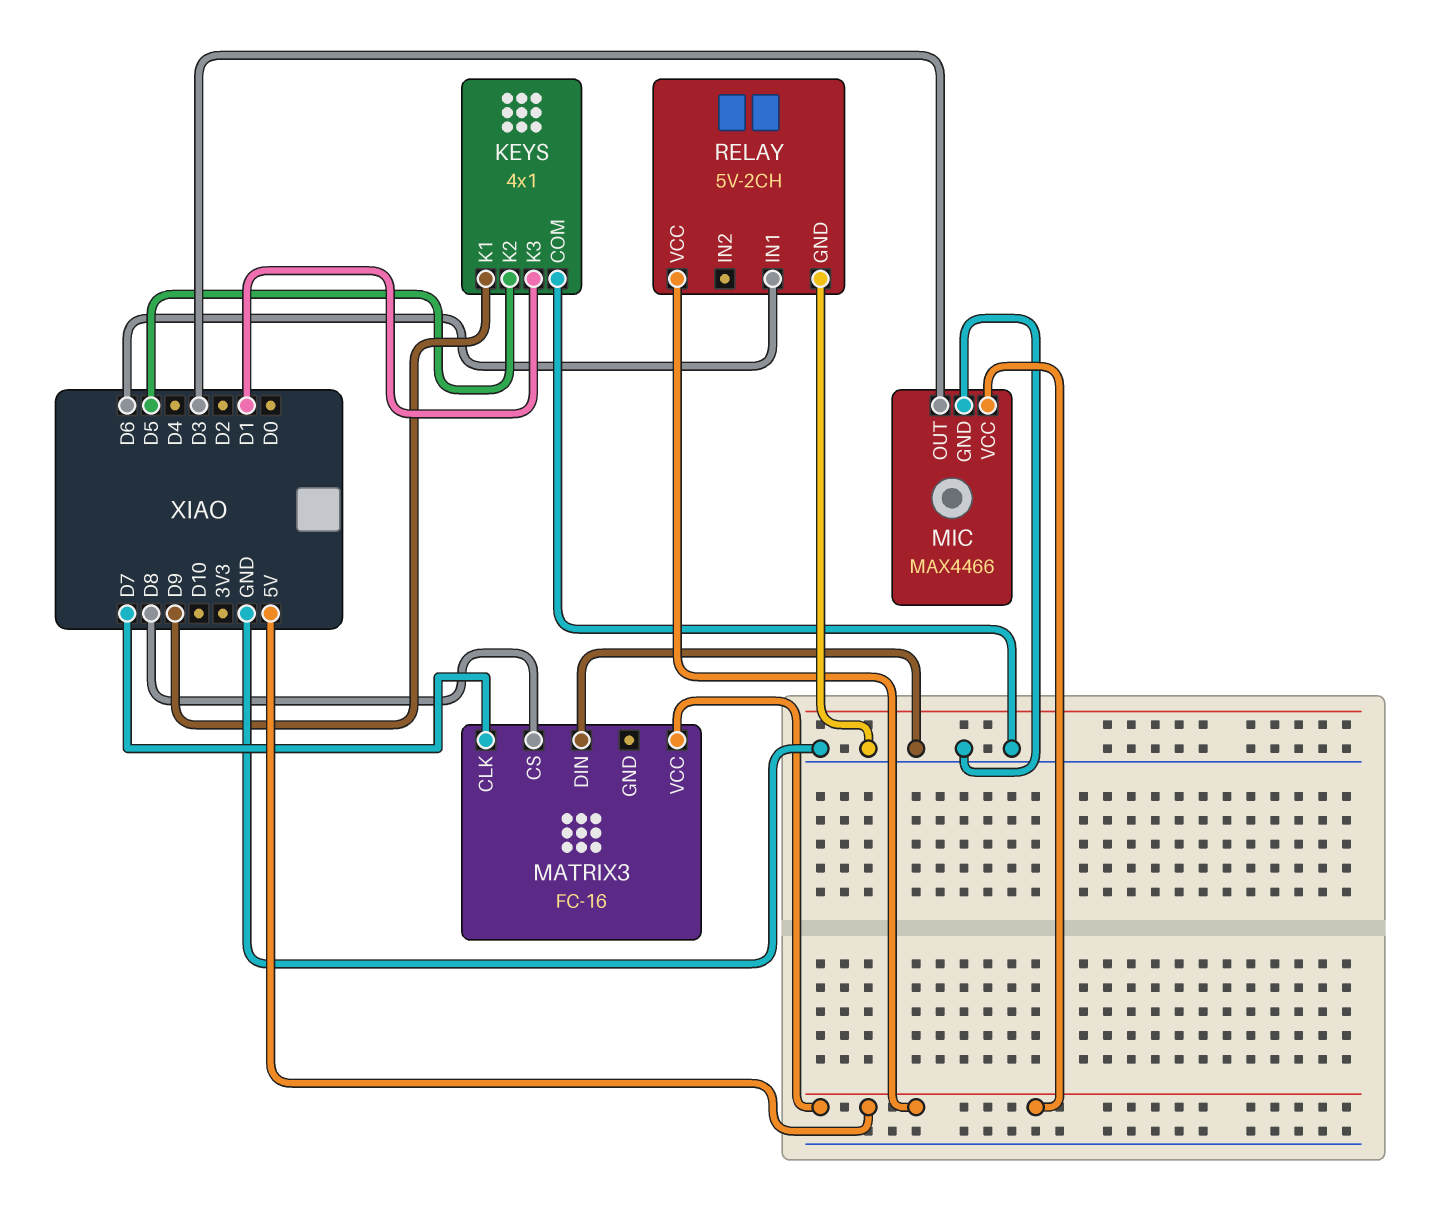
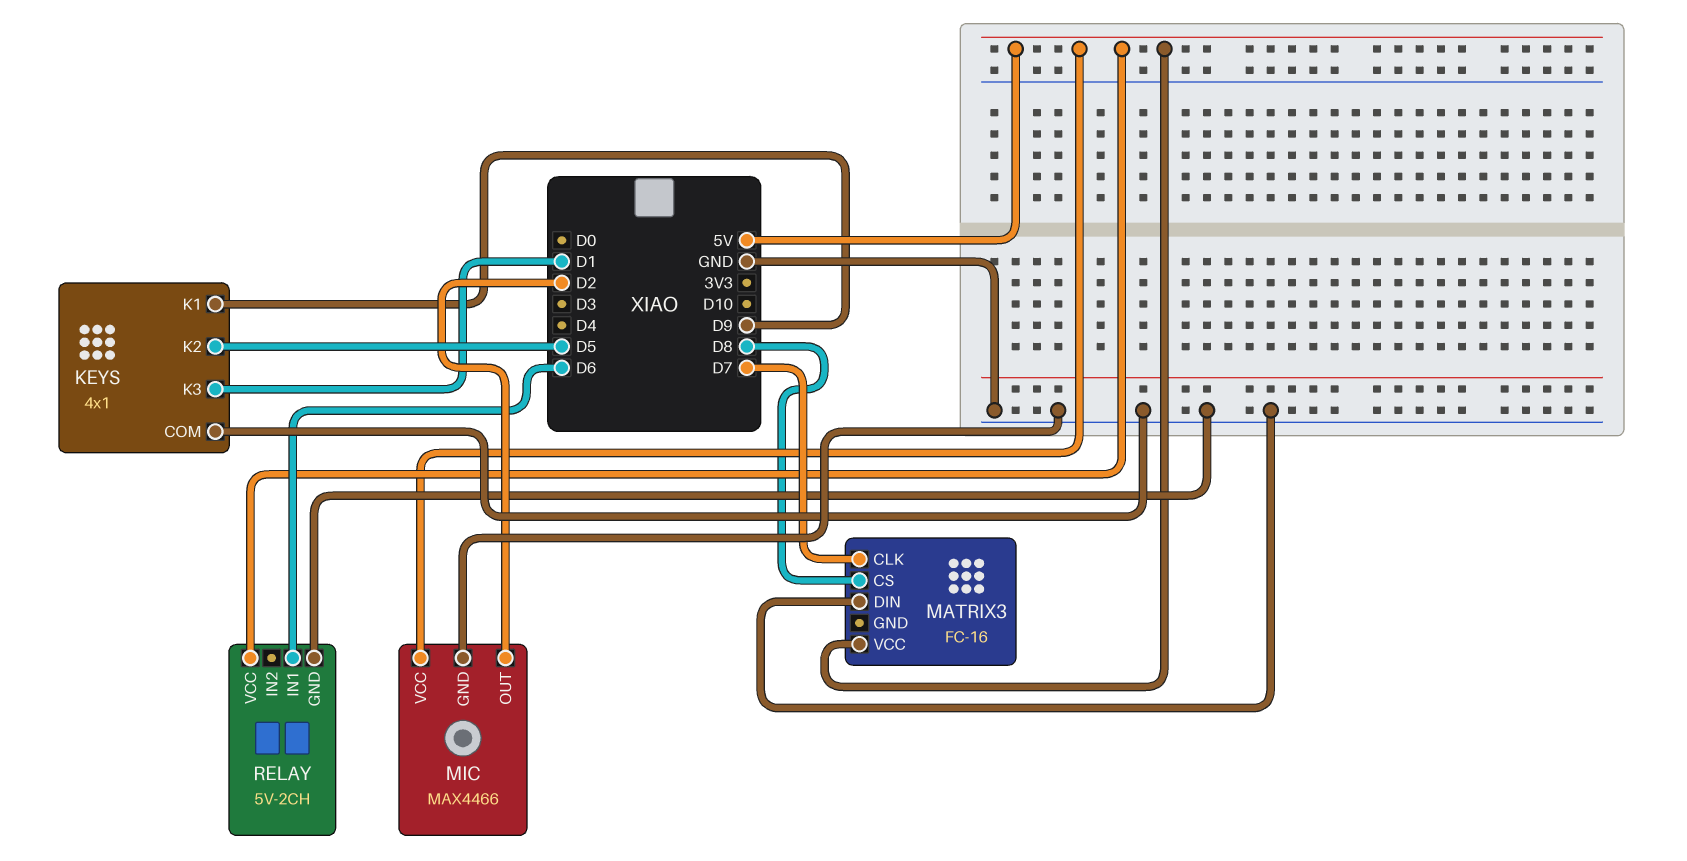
MIC pin OUT: D3 -> D2

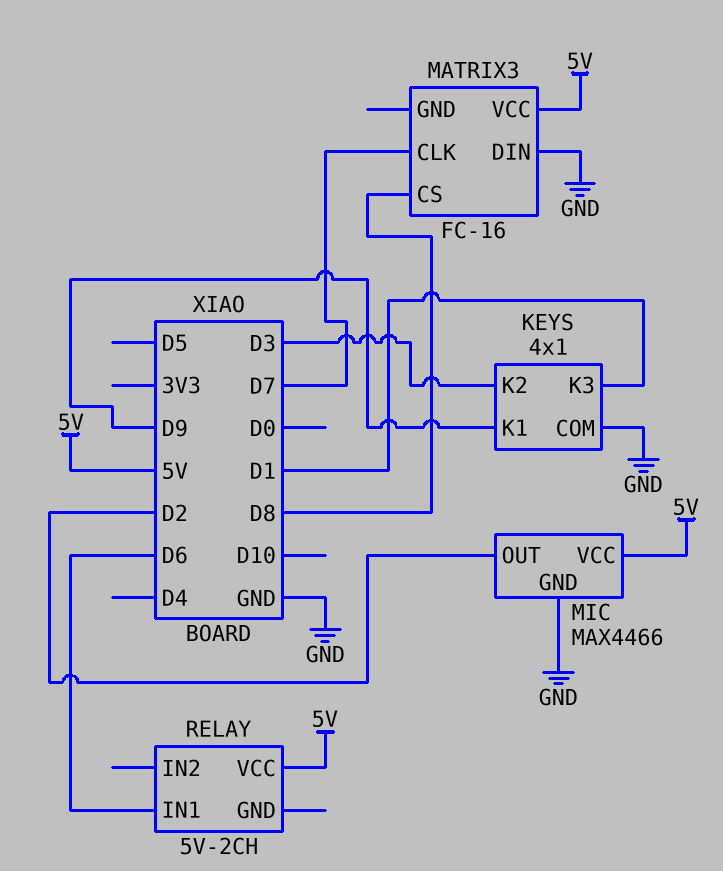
KEYS pin K2: D5 -> D3
RELAY pin GND: GND -> none

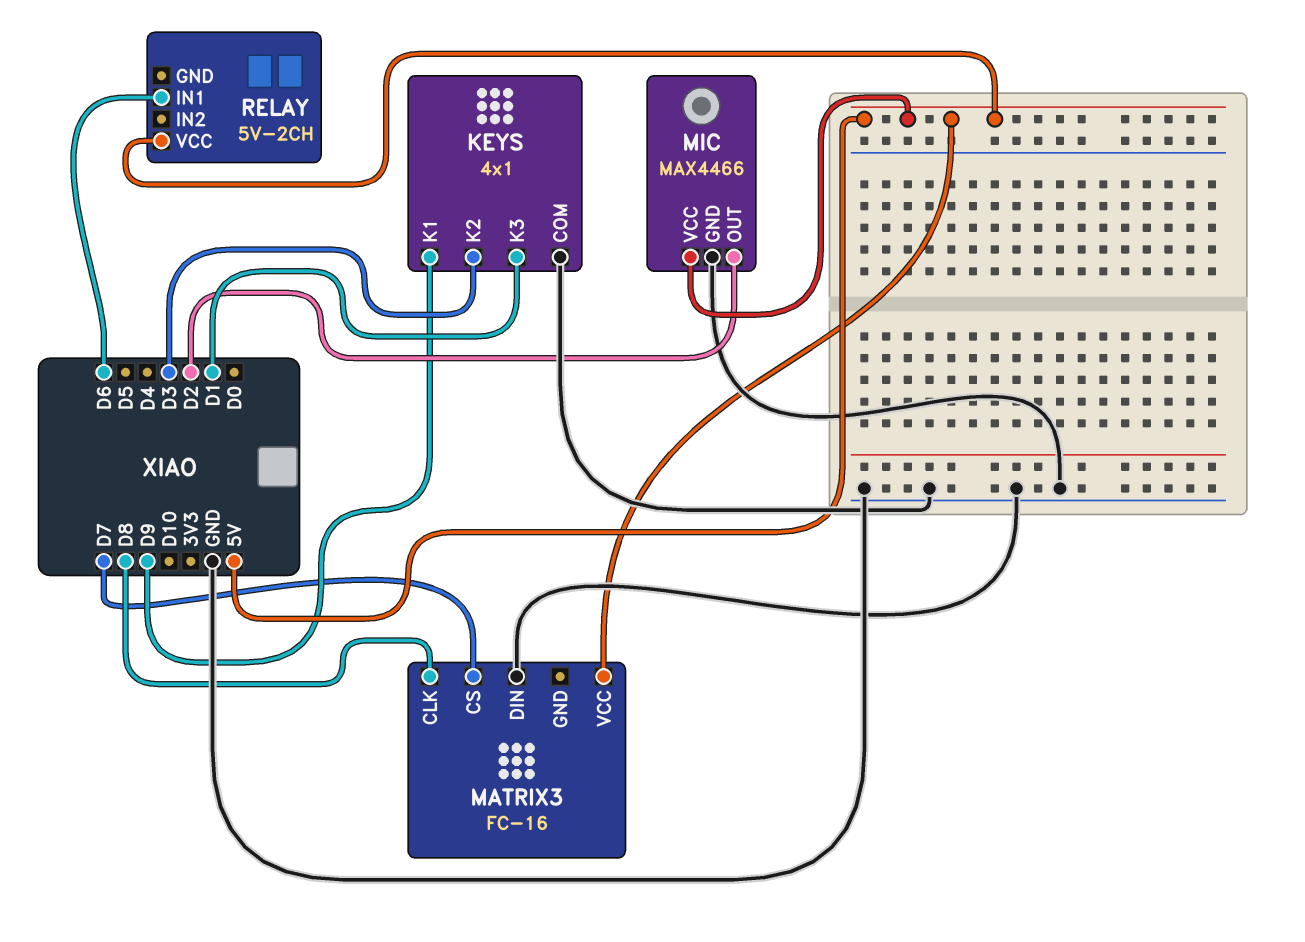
MATRIX3 pin CLK: D7 -> D8
MATRIX3 pin CS: D8 -> D7

